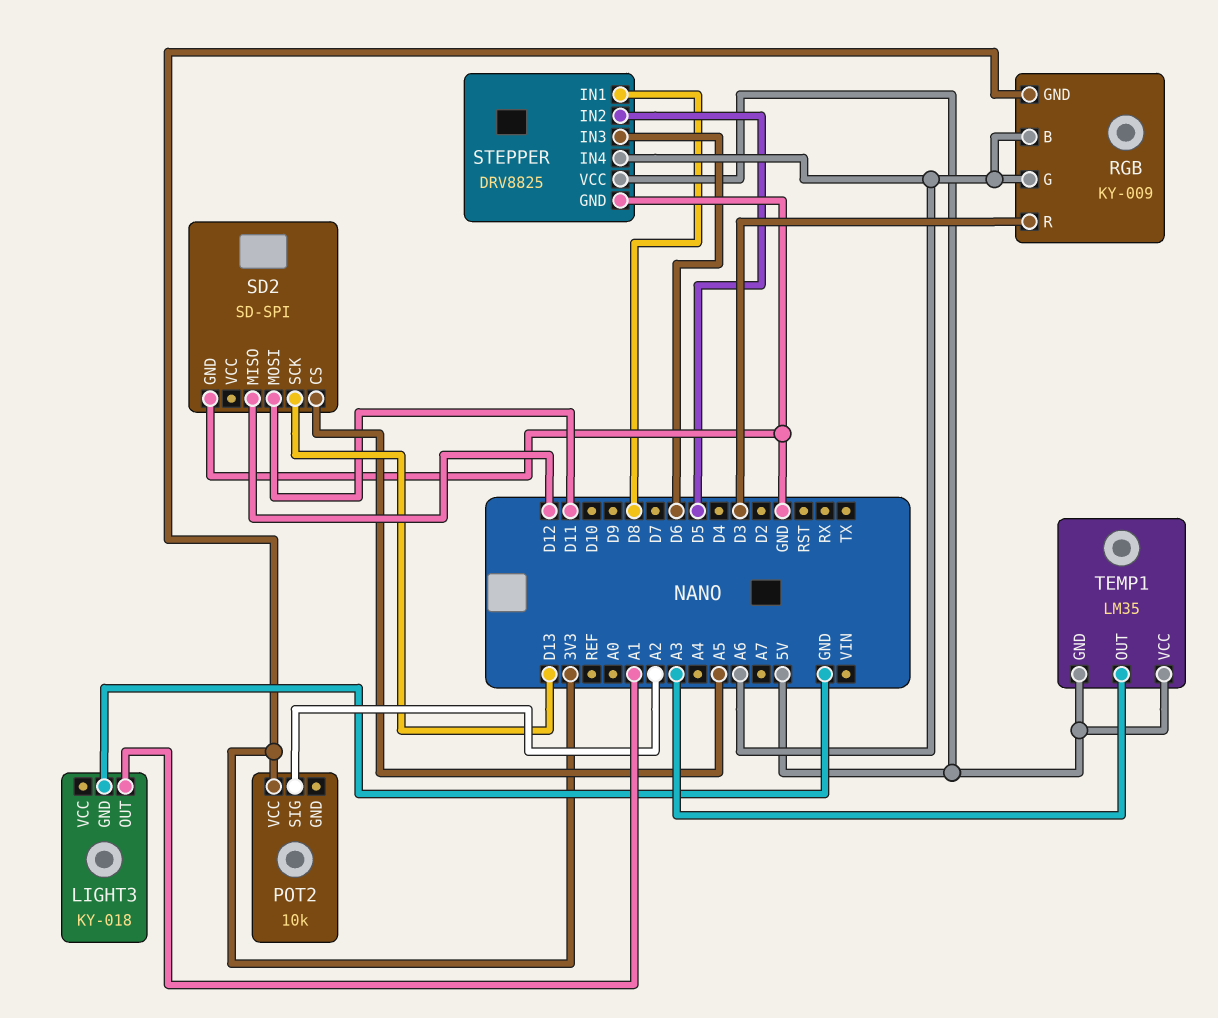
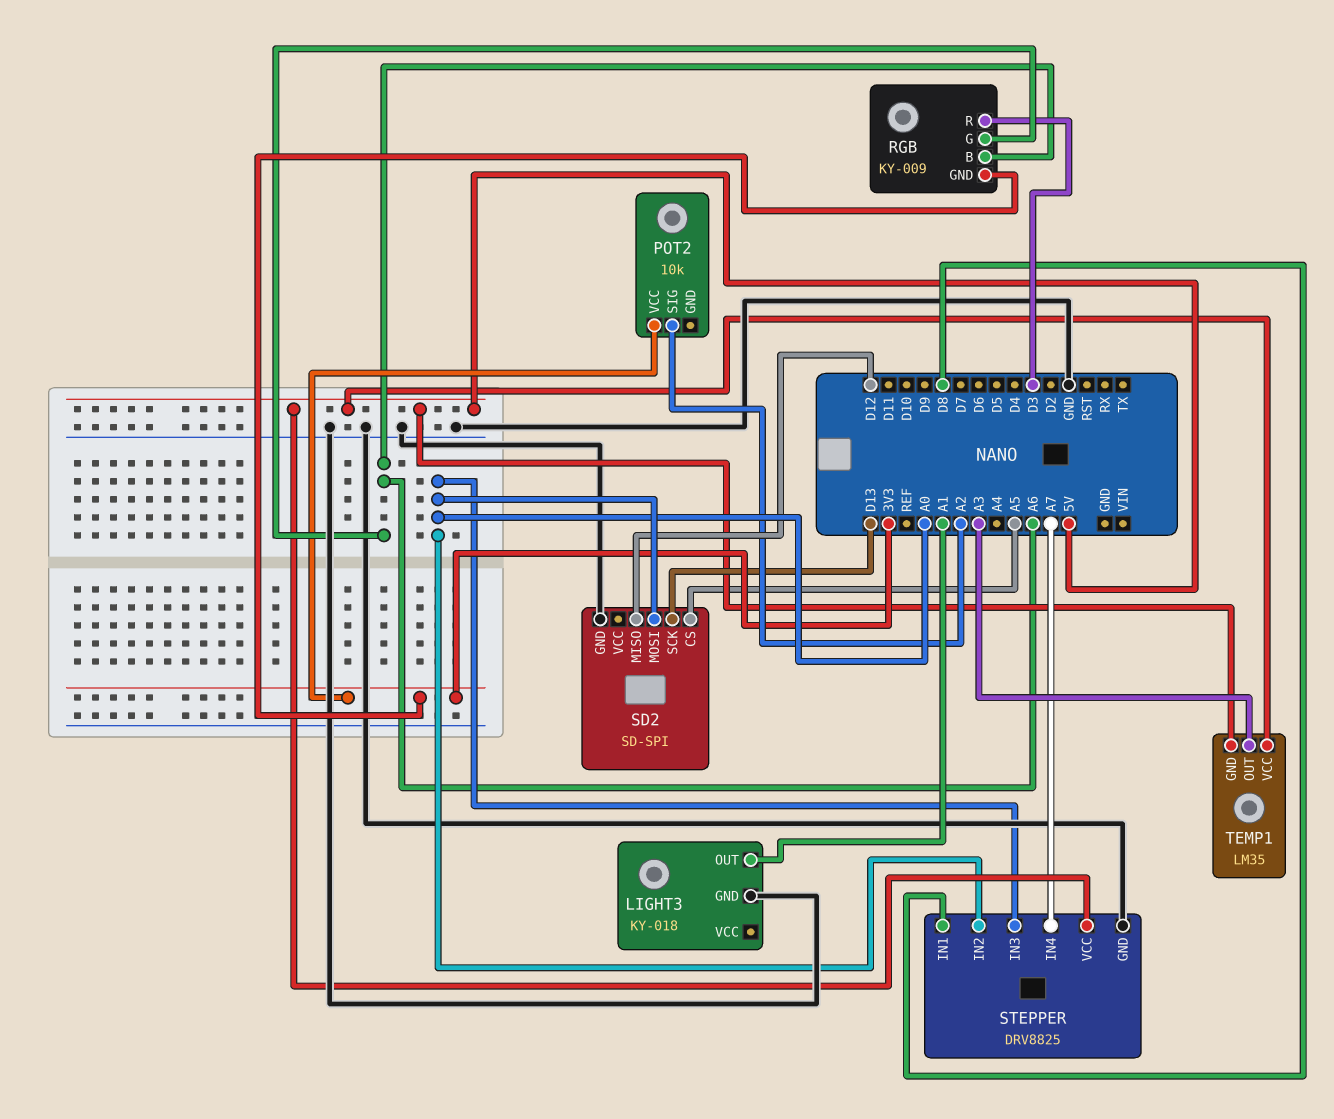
SD2 pin MOSI: D11 -> A0
STEPPER pin IN2: D5 -> A0
STEPPER pin IN3: D6 -> A0
STEPPER pin IN4: A6 -> A7

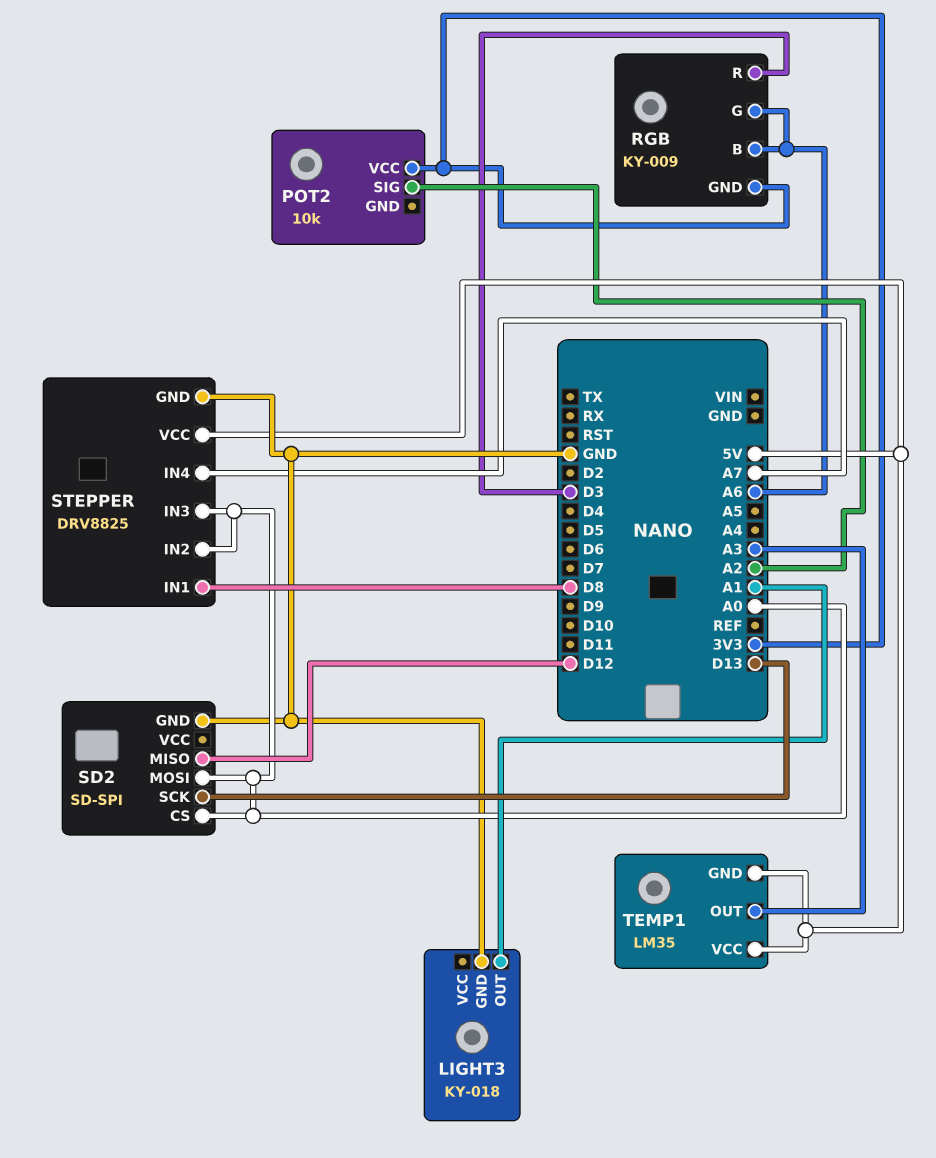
SD2 pin CS: A5 -> A0

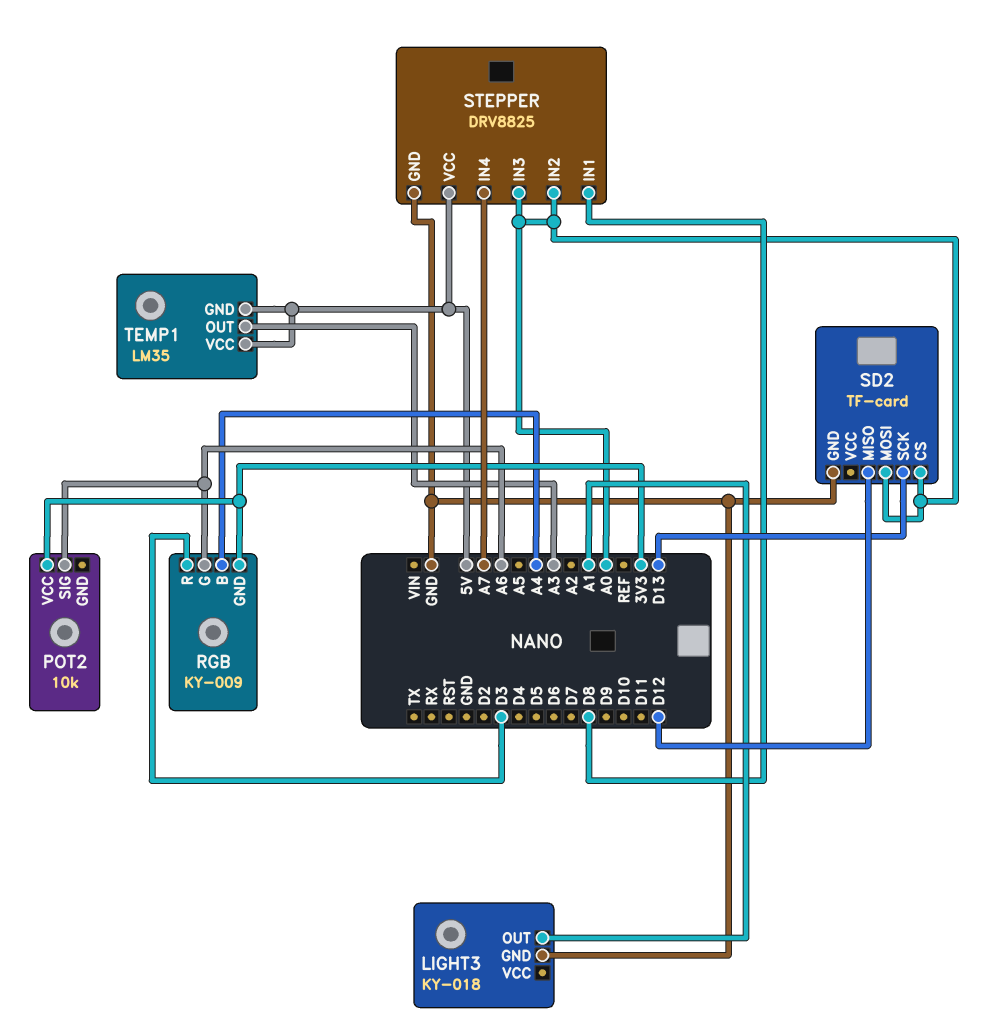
POT2 pin SIG: A2 -> A6
RGB pin B: A6 -> A4
SD2: SD-SPI -> TF-card

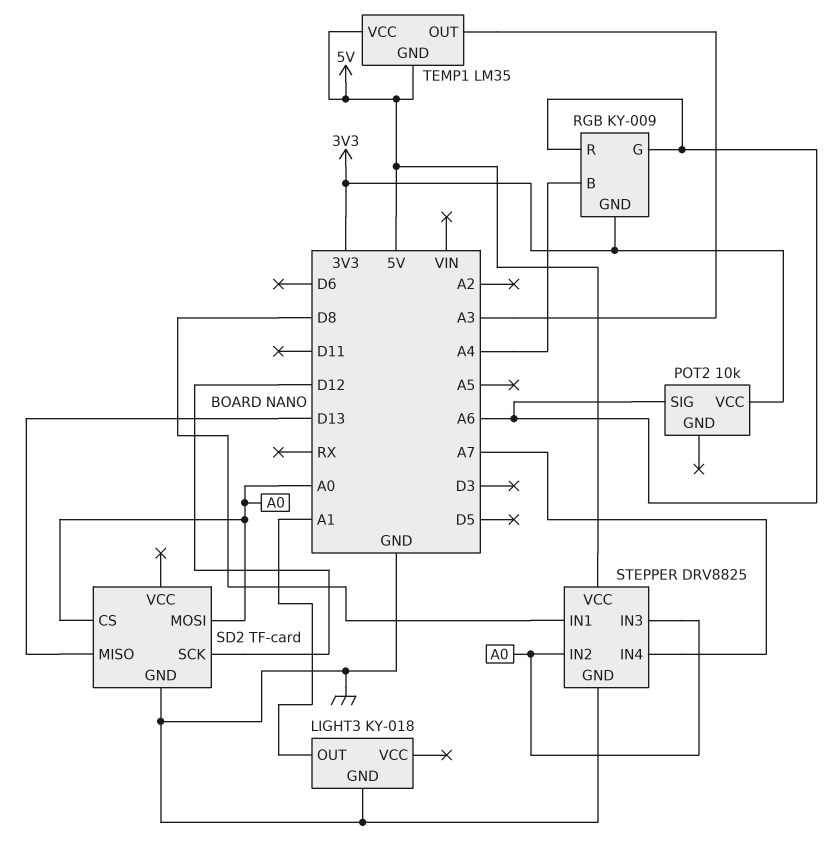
RGB pin R: D3 -> A6
SD2 pin MISO: D12 -> D13
SD2 pin SCK: D13 -> D12

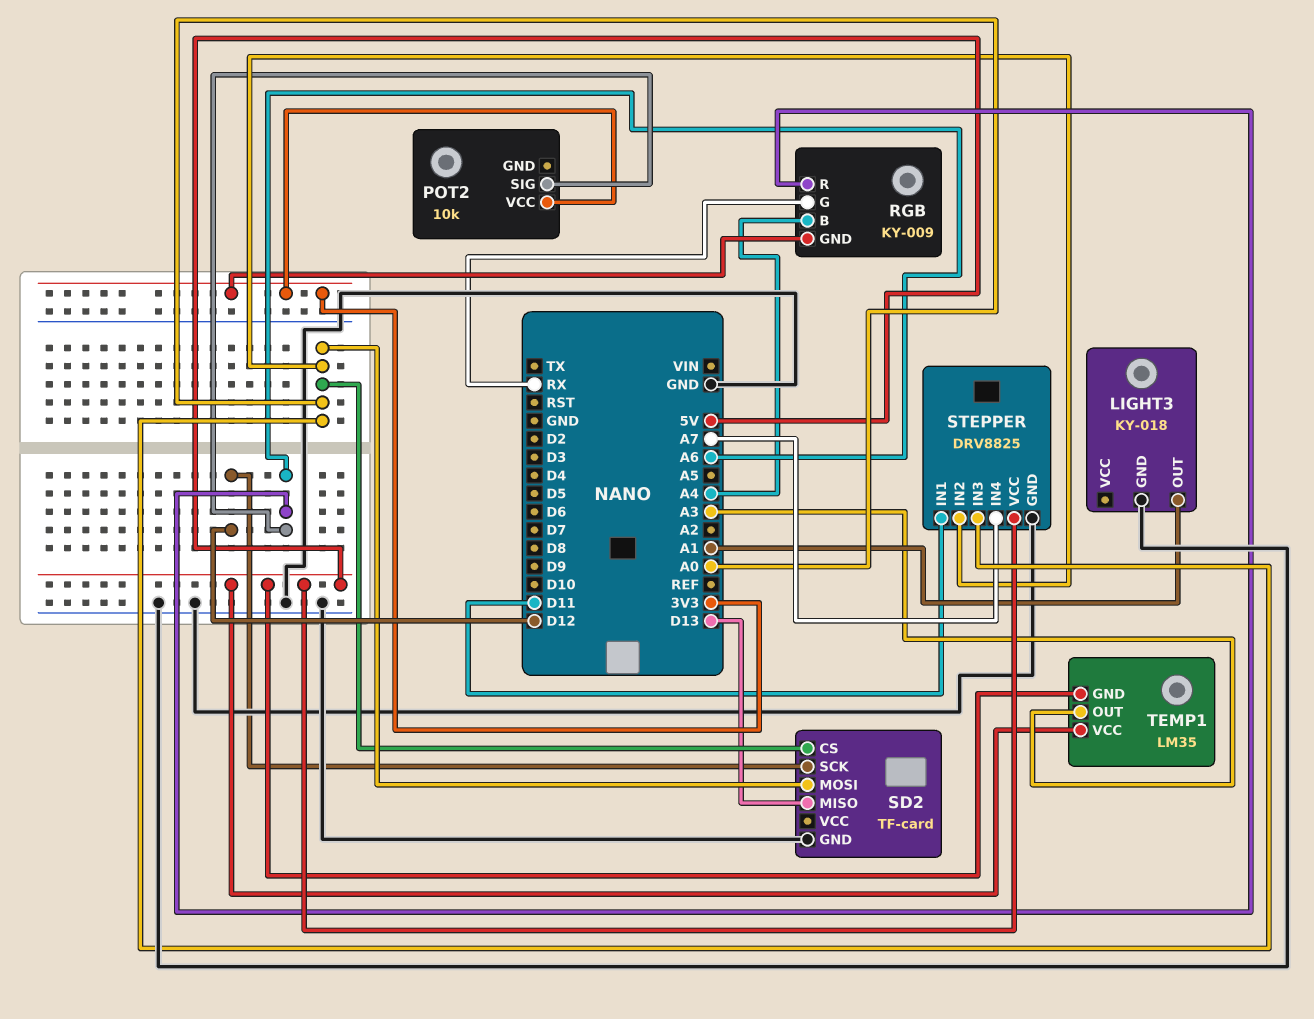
RGB pin G: A6 -> RX
STEPPER pin IN1: D8 -> D11

